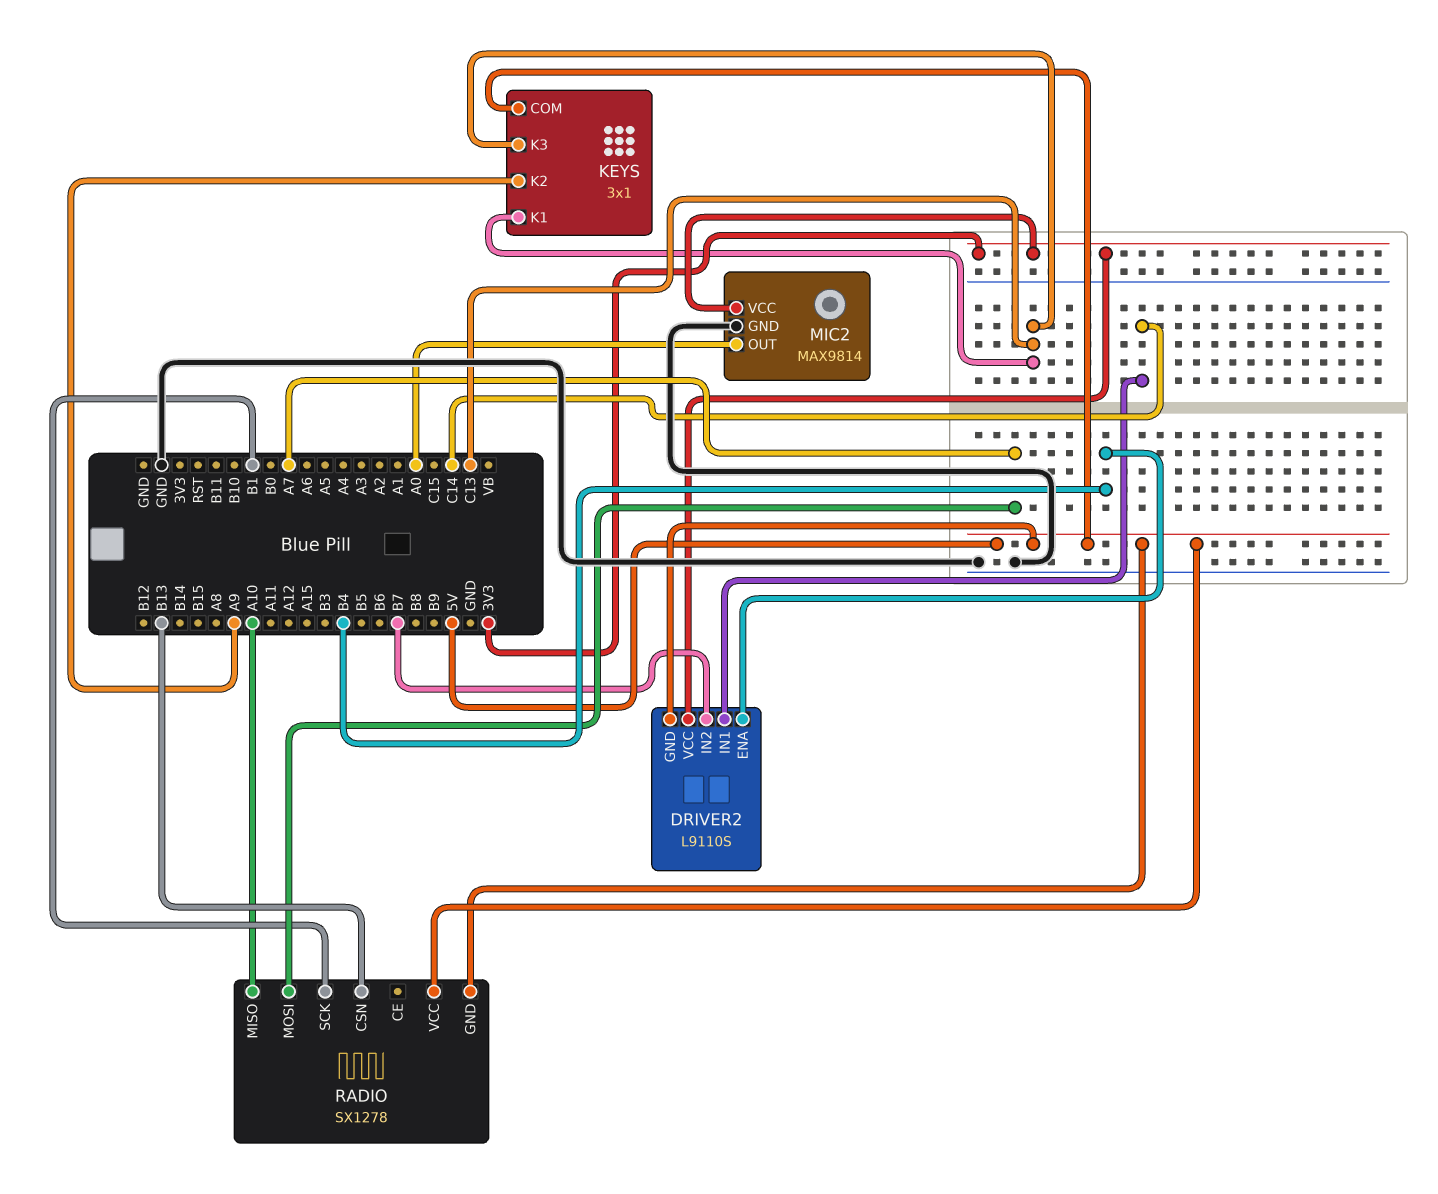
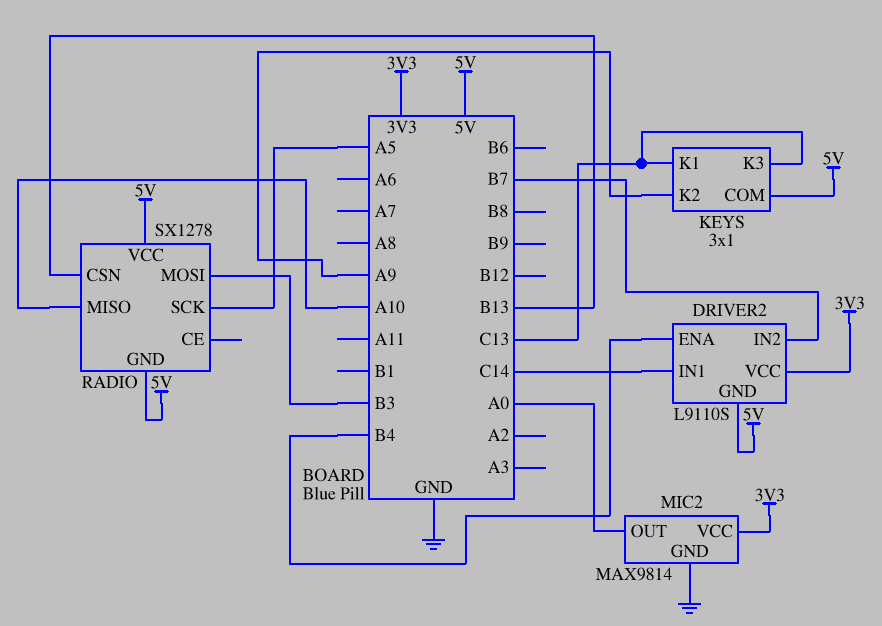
RADIO pin MOSI: A7 -> B3
RADIO pin SCK: B1 -> A5

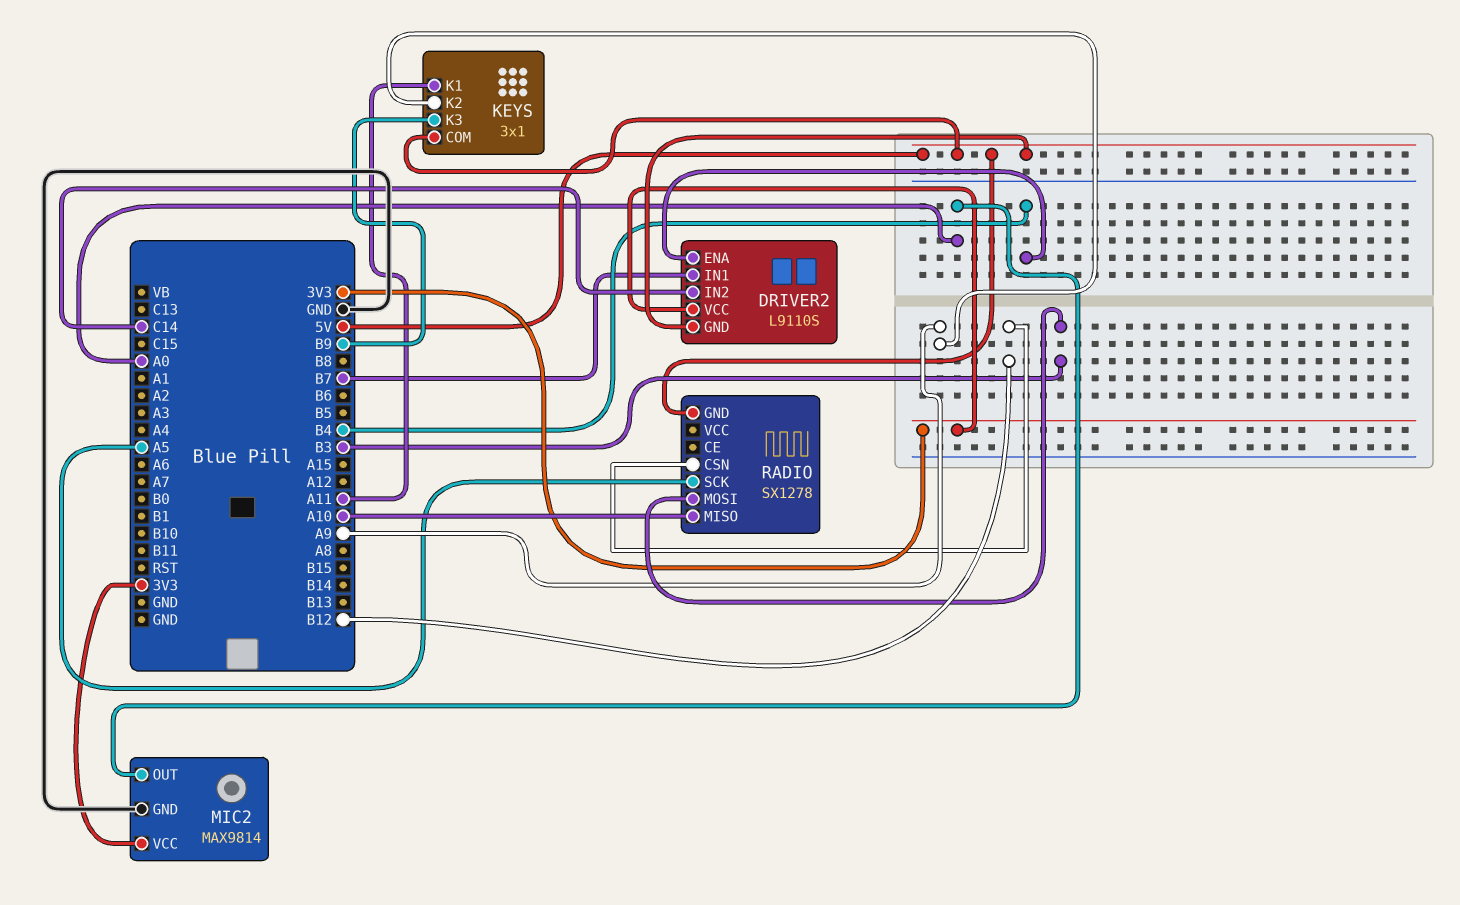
DRIVER2 pin IN1: C14 -> B7
DRIVER2 pin IN2: B7 -> C14
KEYS pin K1: C13 -> A11
KEYS pin K3: C13 -> B9
RADIO pin CSN: B13 -> B12
RADIO pin VCC: 5V -> none

